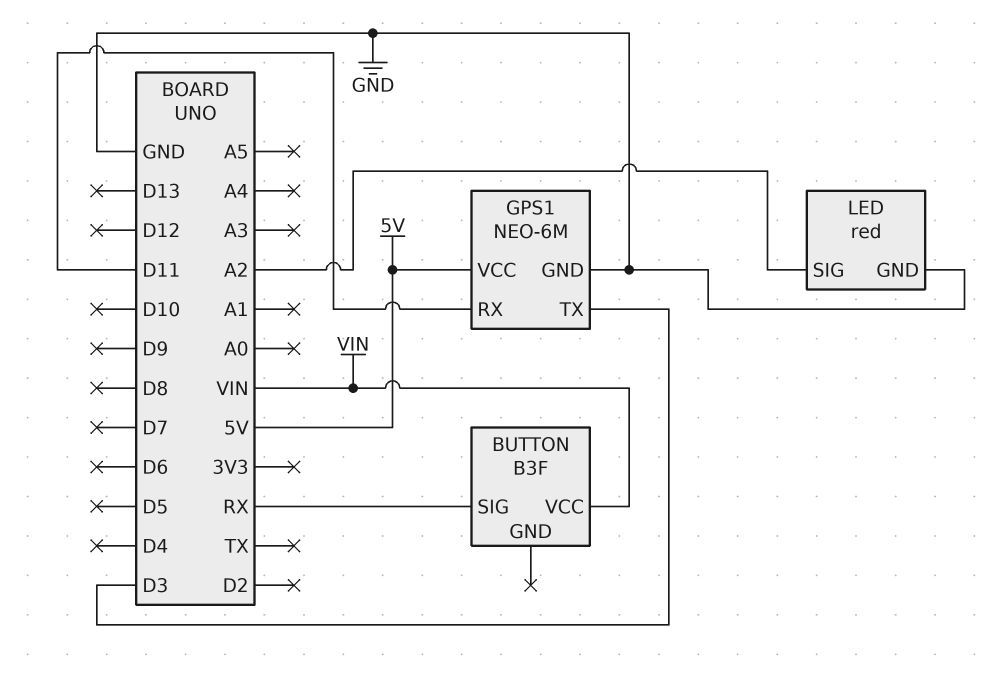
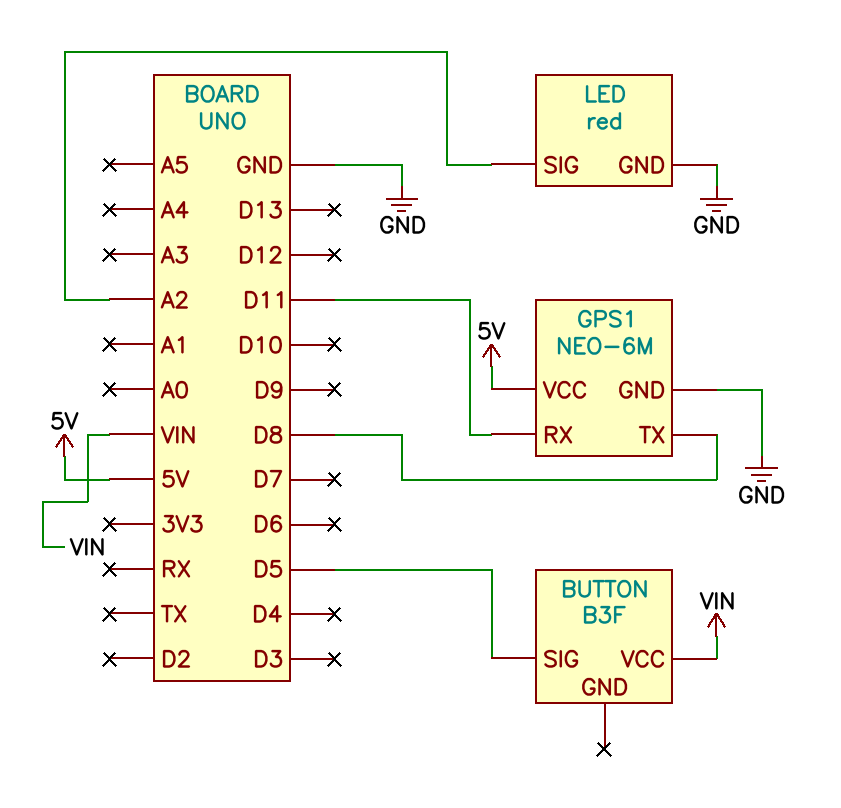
BUTTON pin SIG: RX -> D5
GPS1 pin TX: D3 -> D8

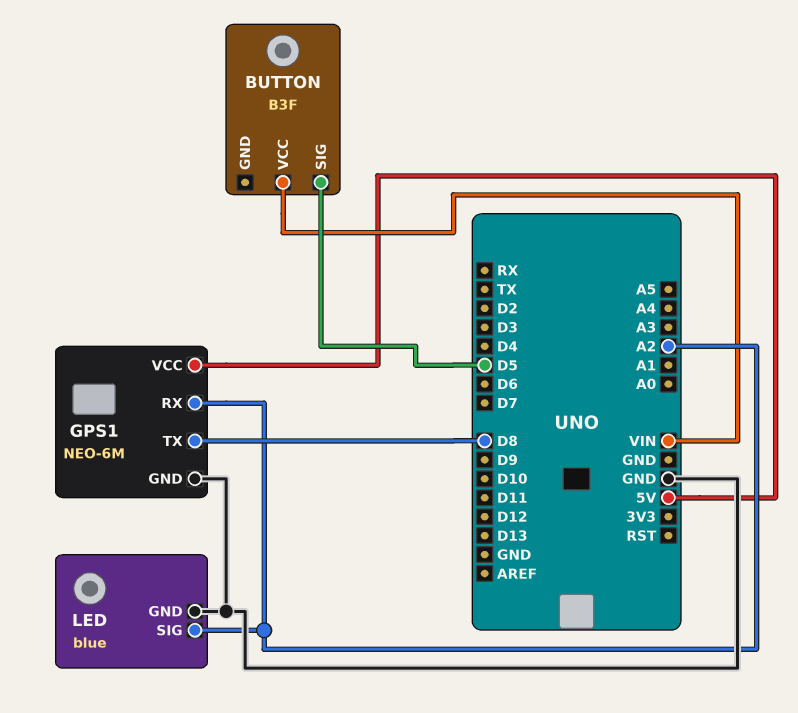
GPS1 pin RX: D11 -> A2
LED: red -> blue

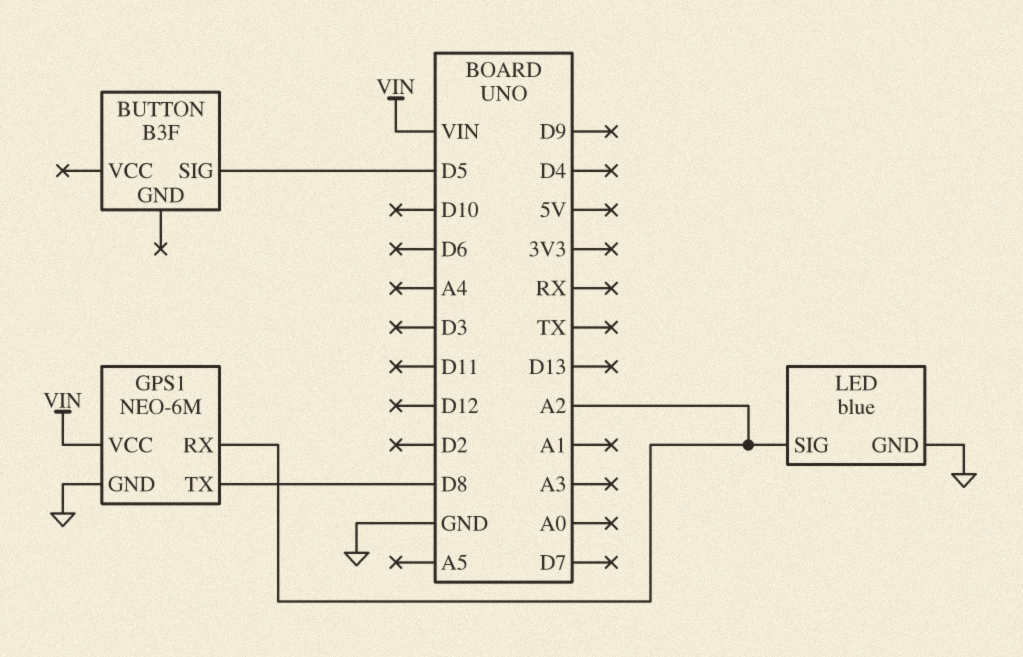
BUTTON pin VCC: VIN -> none
GPS1 pin VCC: 5V -> VIN

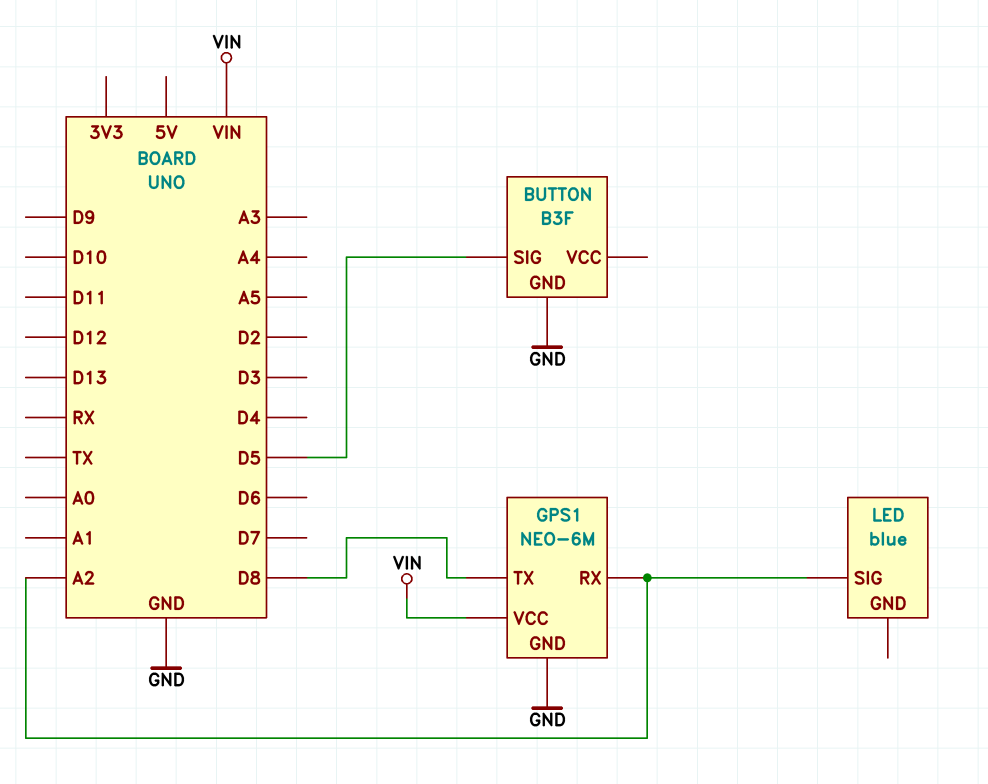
BUTTON pin GND: none -> GND
LED pin GND: GND -> none

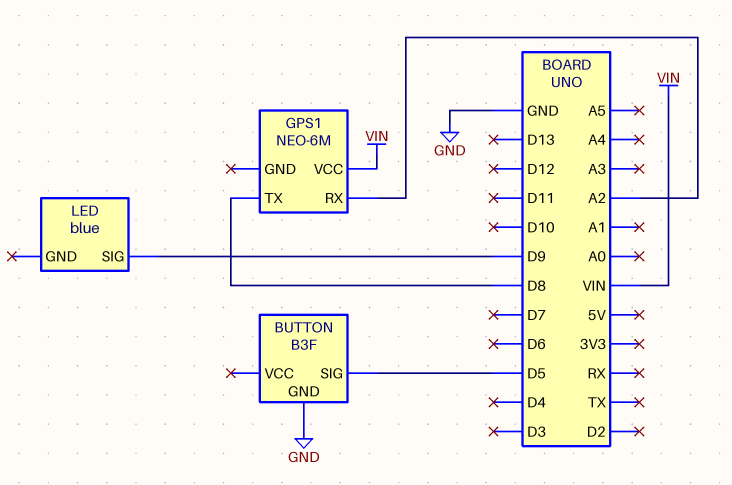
GPS1 pin GND: GND -> none
LED pin SIG: A2 -> D9

